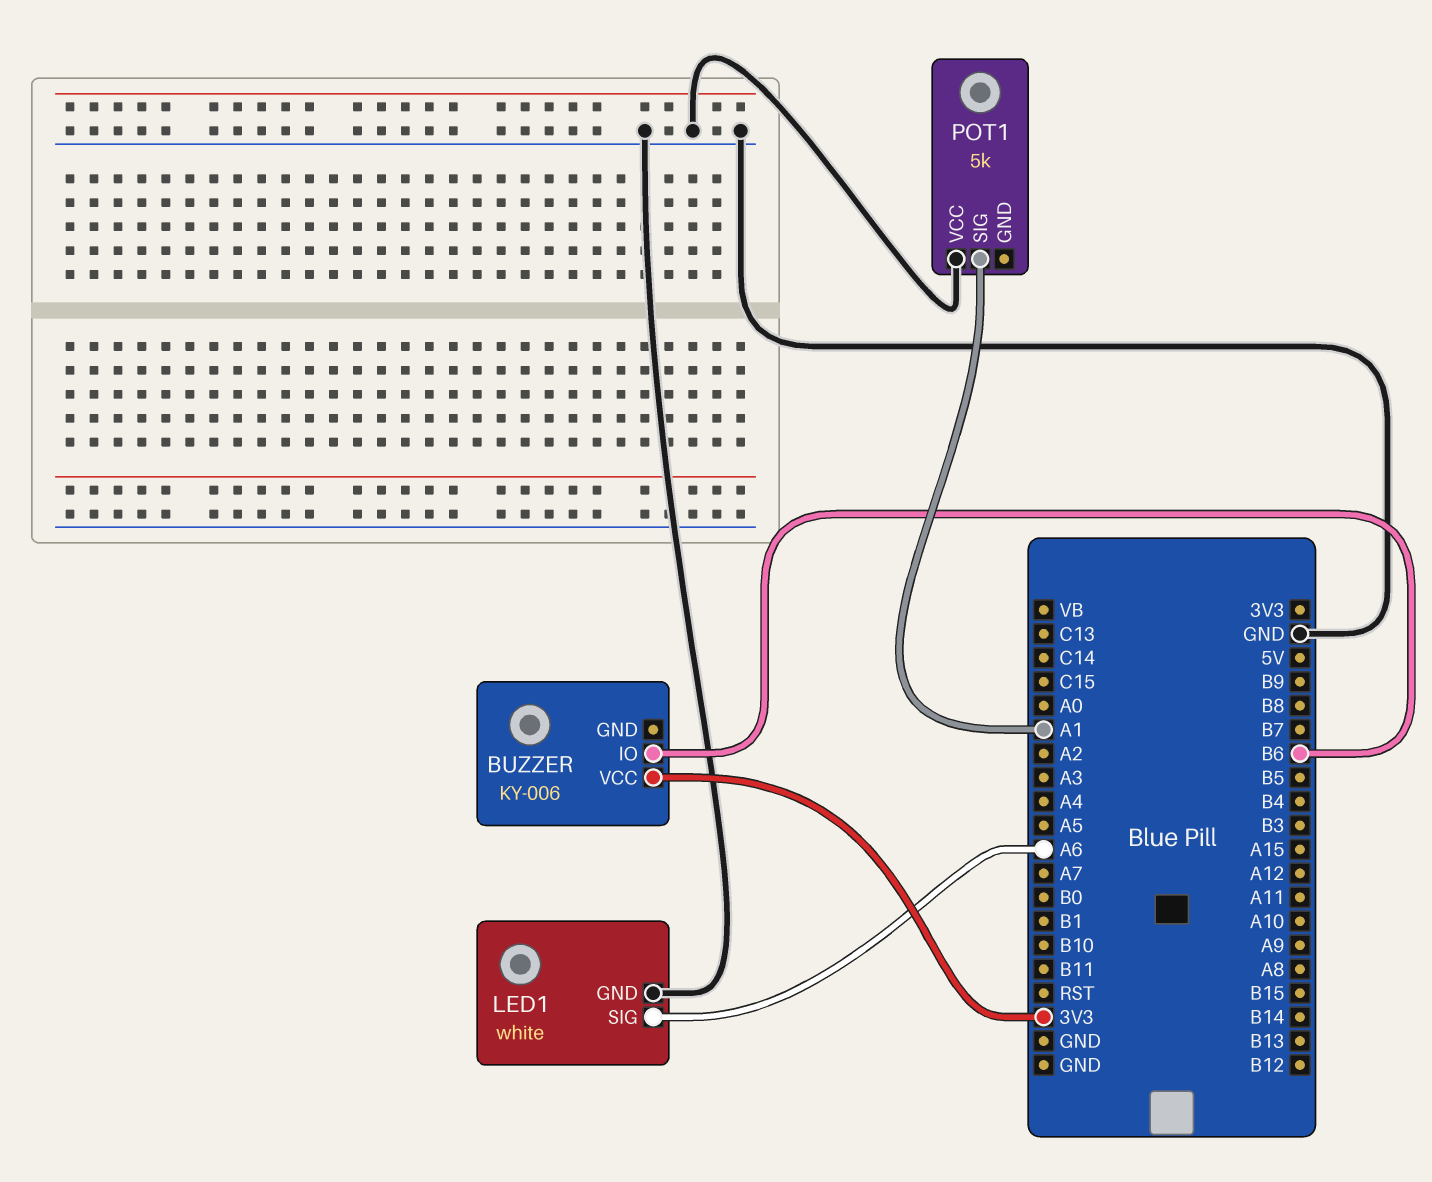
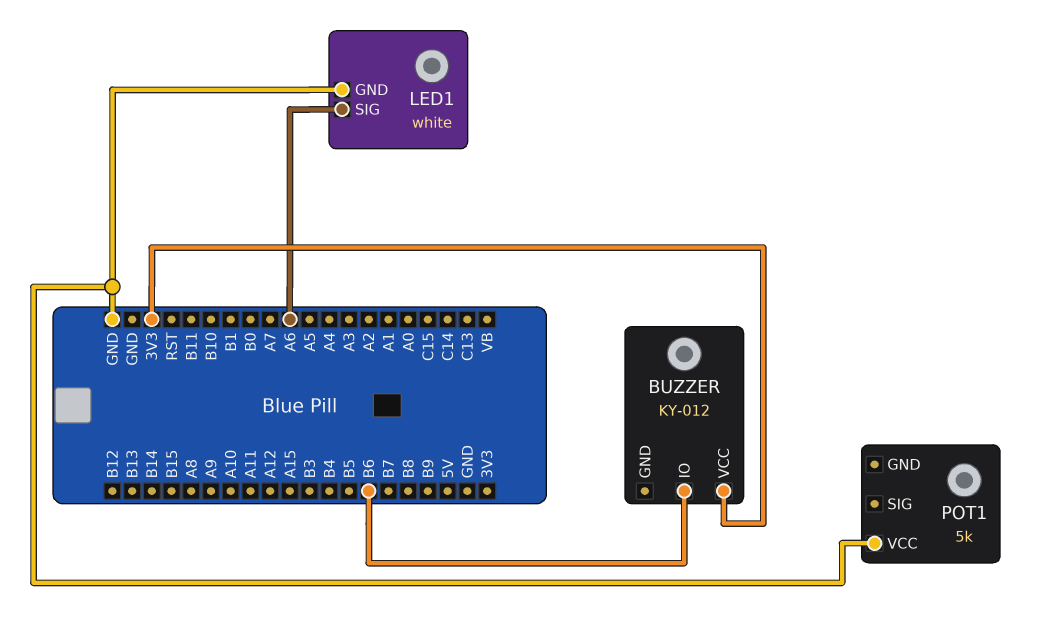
BUZZER: KY-006 -> KY-012
POT1 pin SIG: A1 -> none

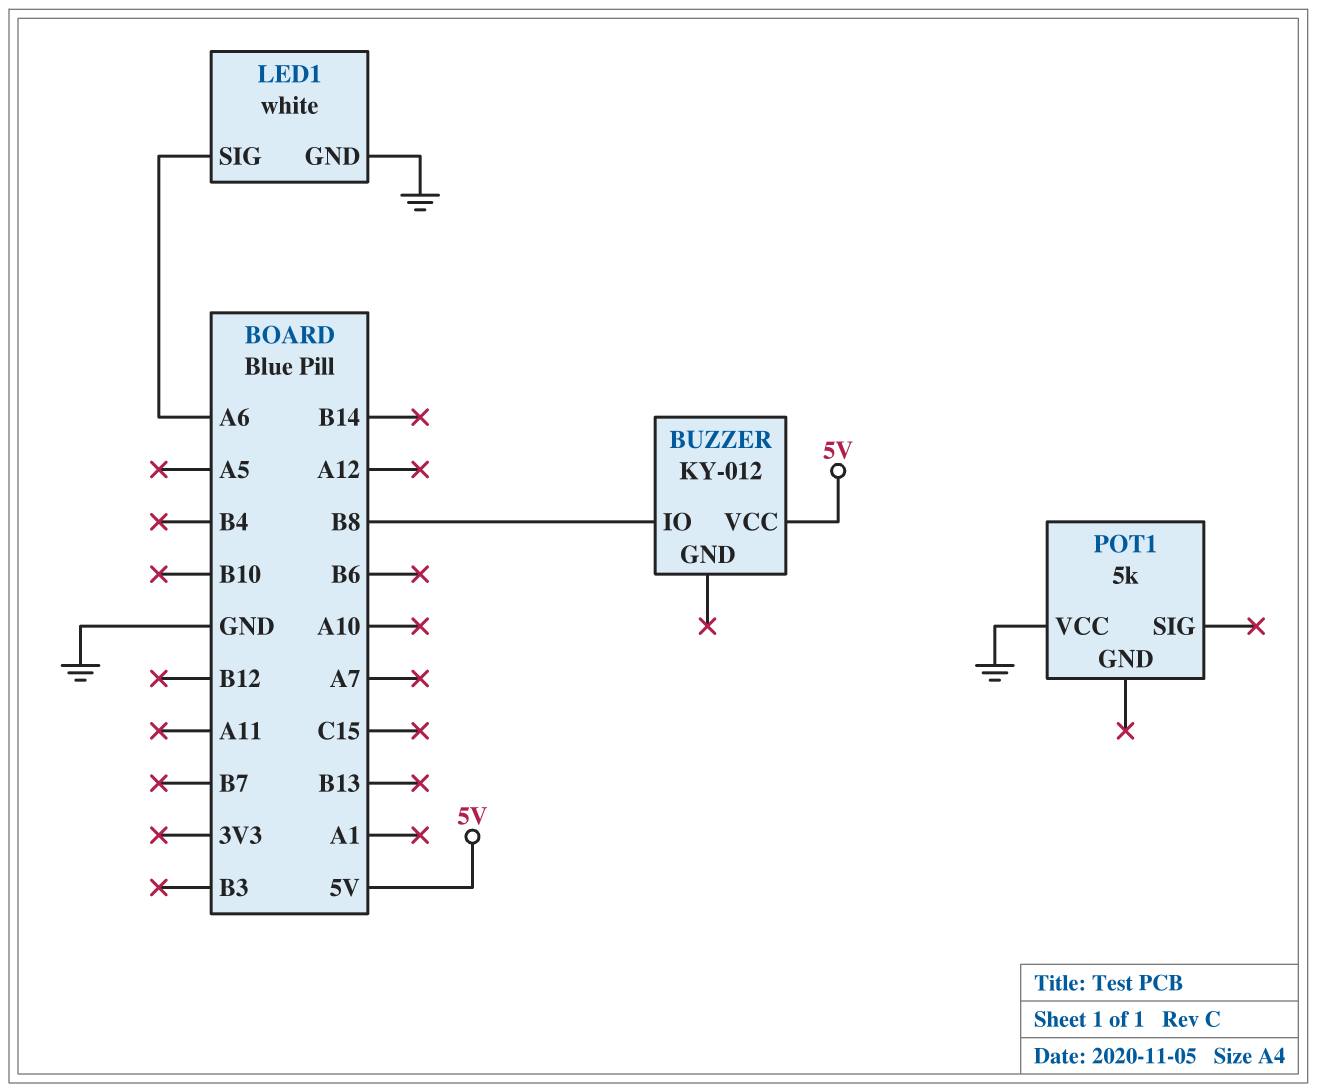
BUZZER pin IO: B6 -> B8
BUZZER pin VCC: 3V3 -> 5V

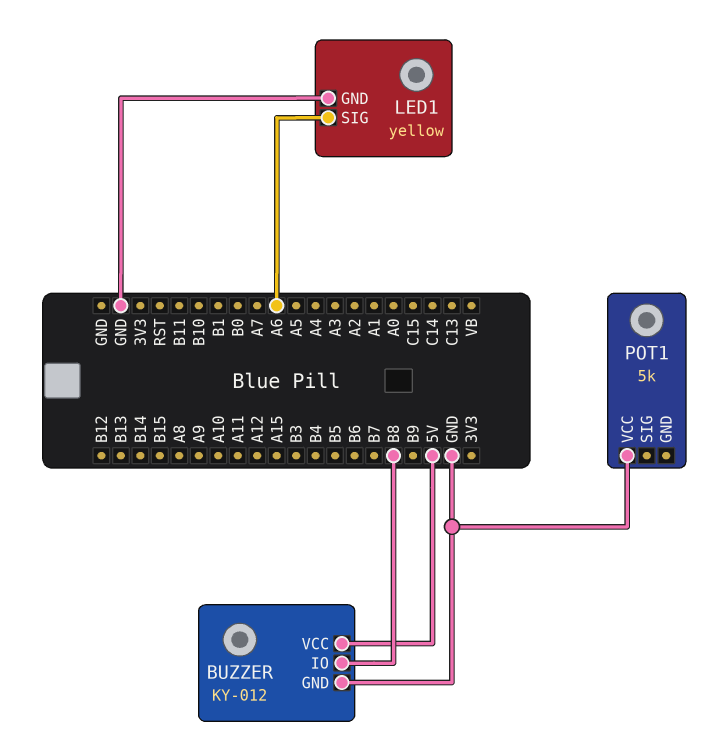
BUZZER pin GND: none -> GND
LED1: white -> yellow

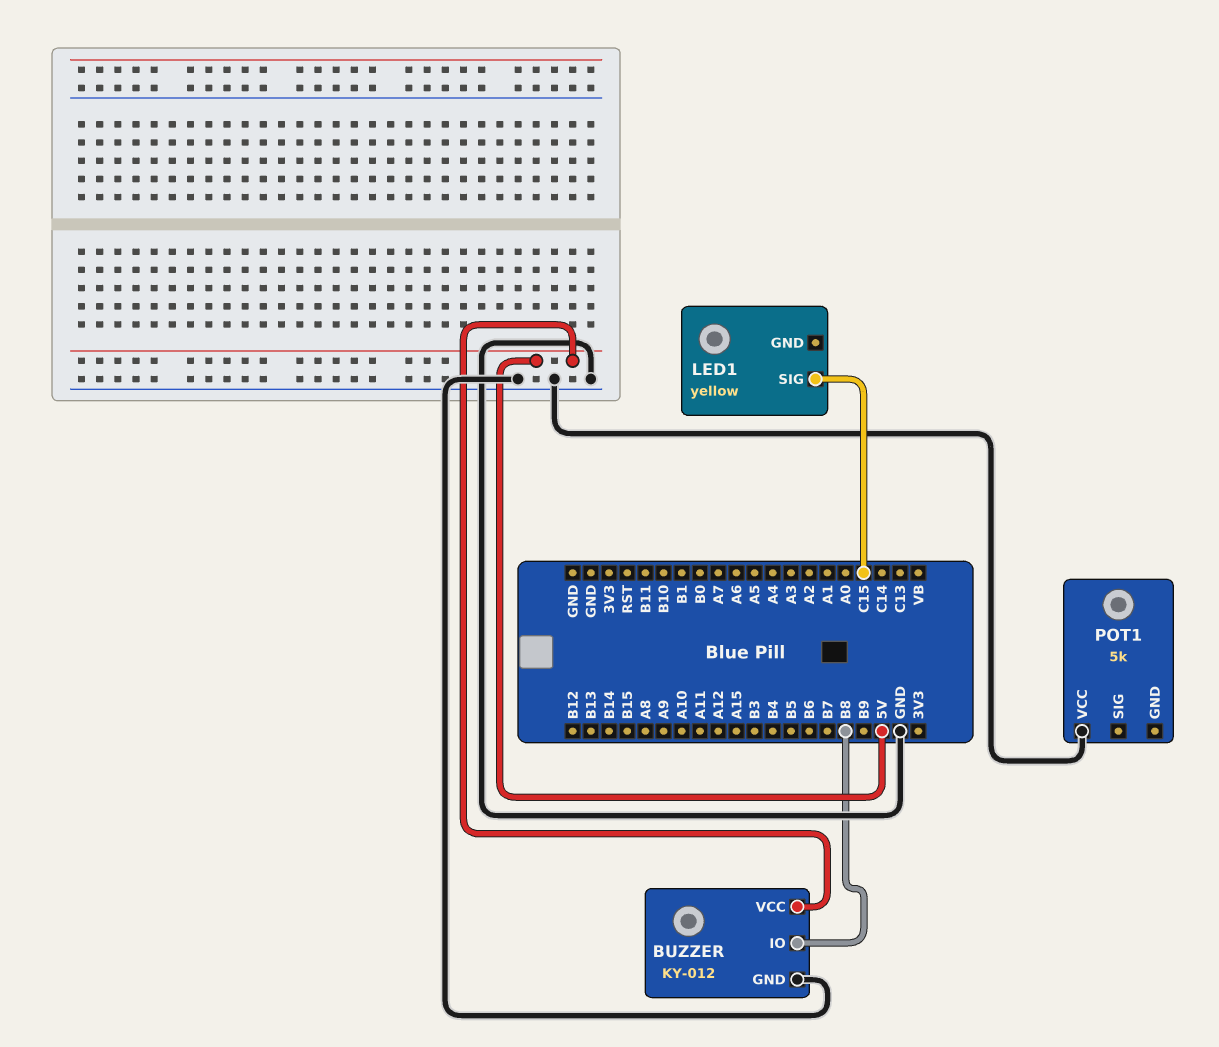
LED1 pin GND: GND -> none
LED1 pin SIG: A6 -> C15

